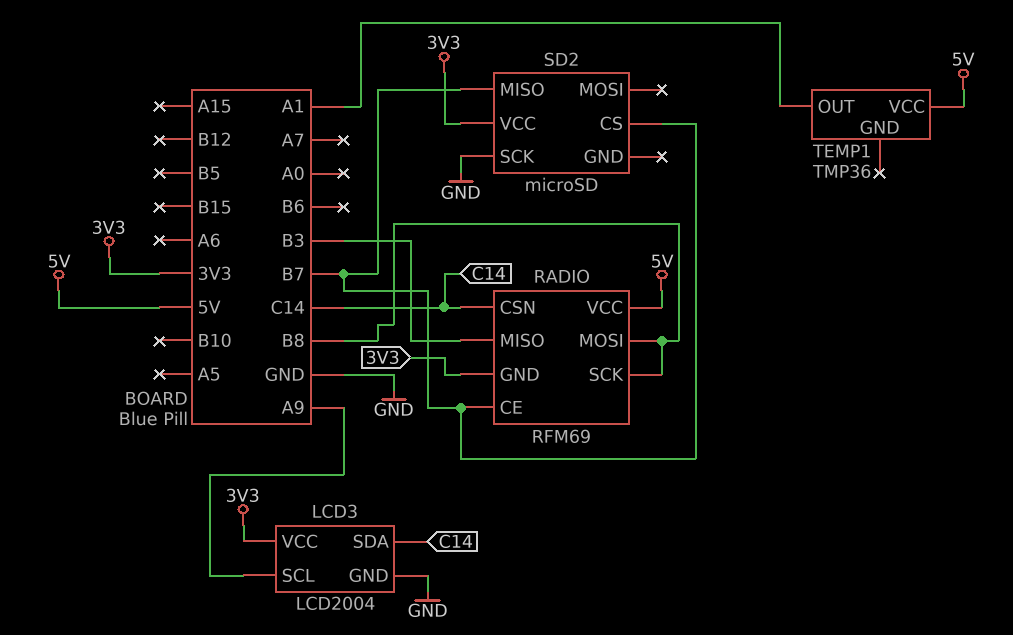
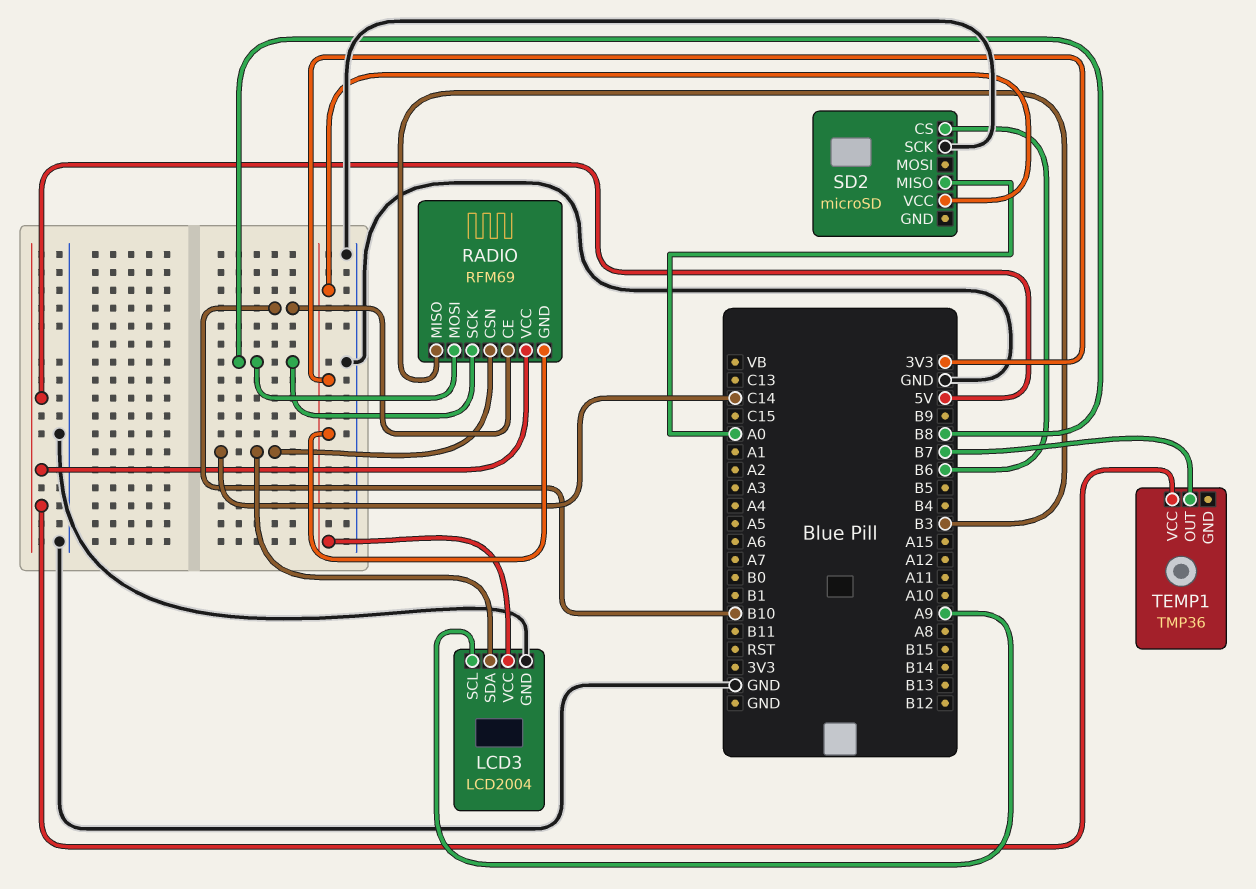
RADIO pin CE: B7 -> B10
SD2 pin CS: B7 -> B6
SD2 pin MISO: B7 -> A0
TEMP1 pin OUT: A1 -> B7

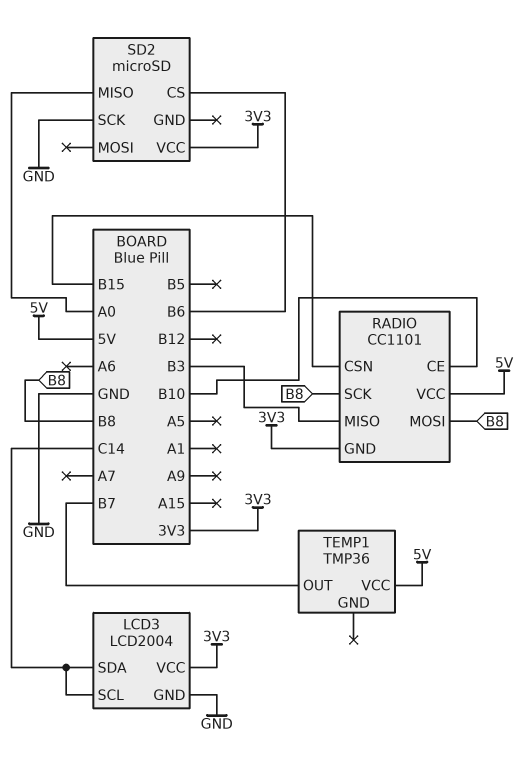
LCD3 pin SCL: A9 -> C14
RADIO: RFM69 -> CC1101
RADIO pin CSN: C14 -> B15

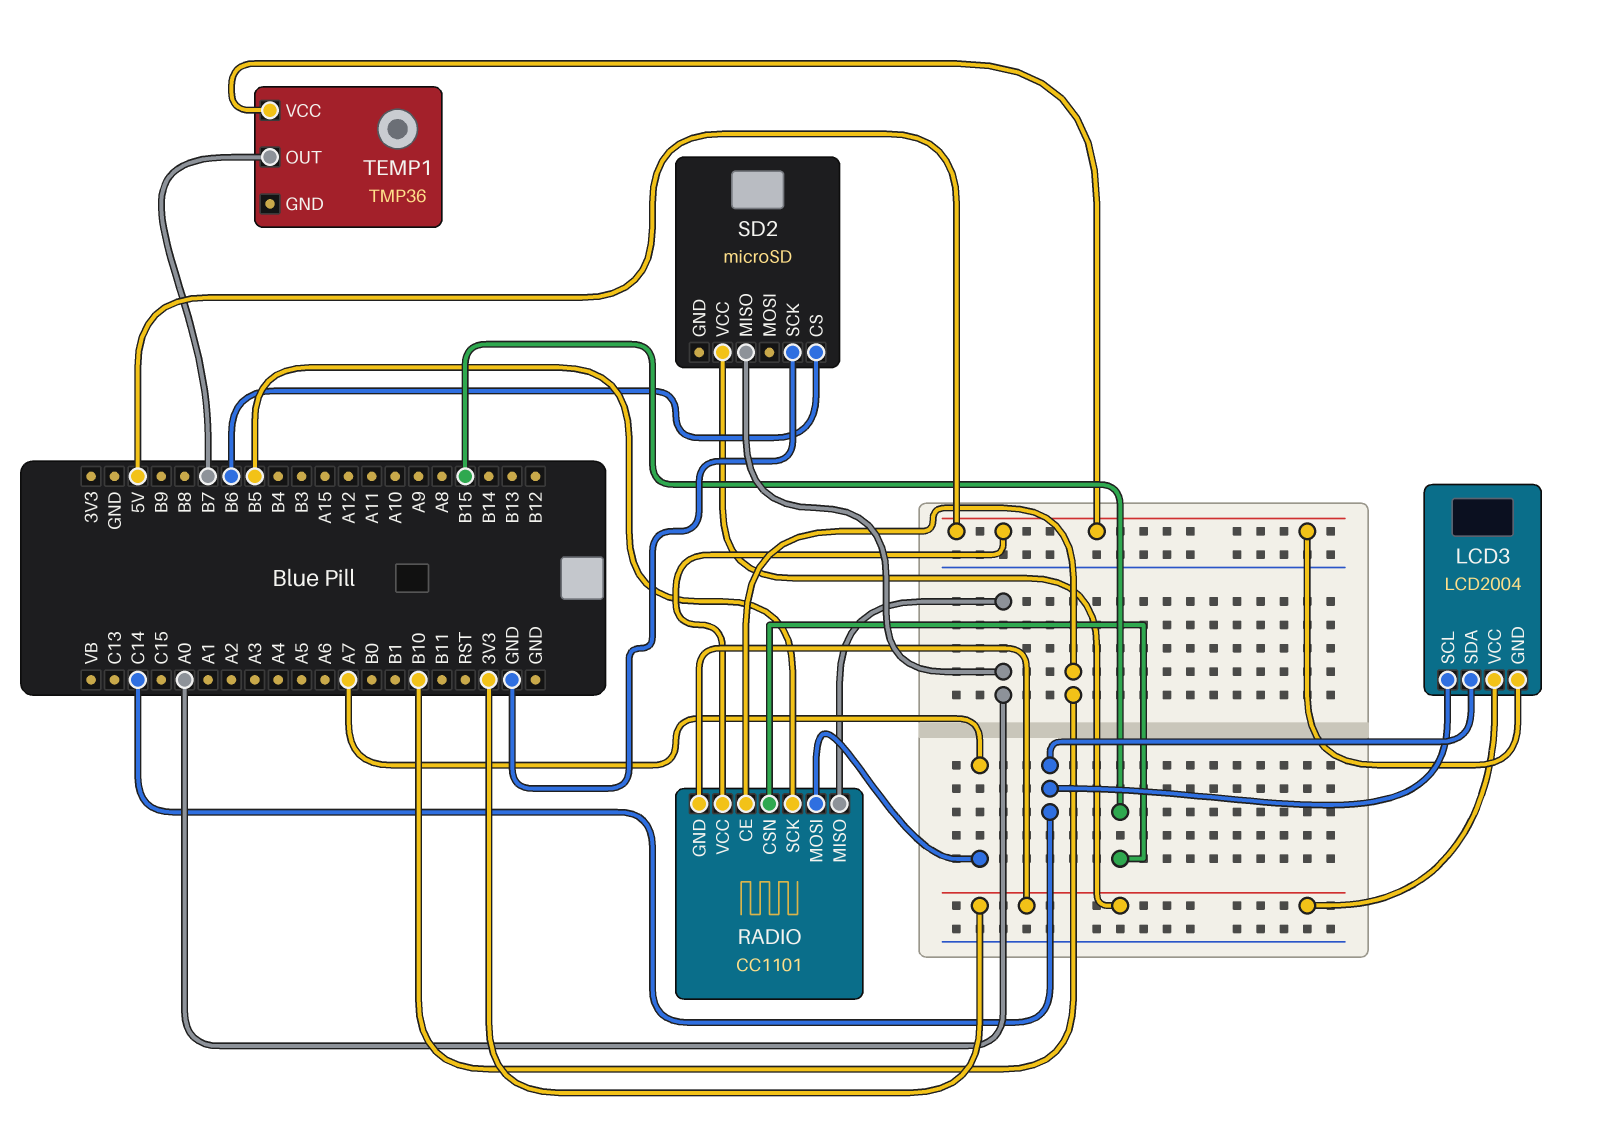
LCD3 pin GND: GND -> 5V
RADIO pin MISO: B3 -> A0
RADIO pin MOSI: B8 -> A7
RADIO pin SCK: B8 -> B5

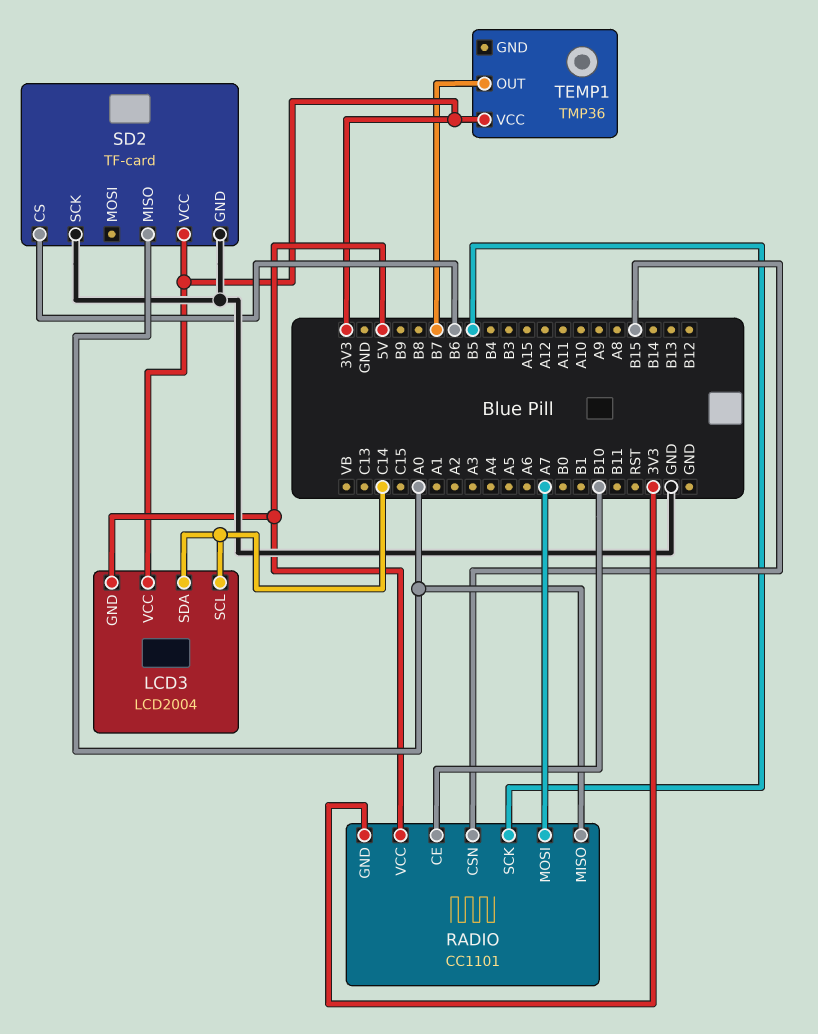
SD2: microSD -> TF-card
SD2 pin GND: none -> GND
TEMP1 pin VCC: 5V -> 3V3

